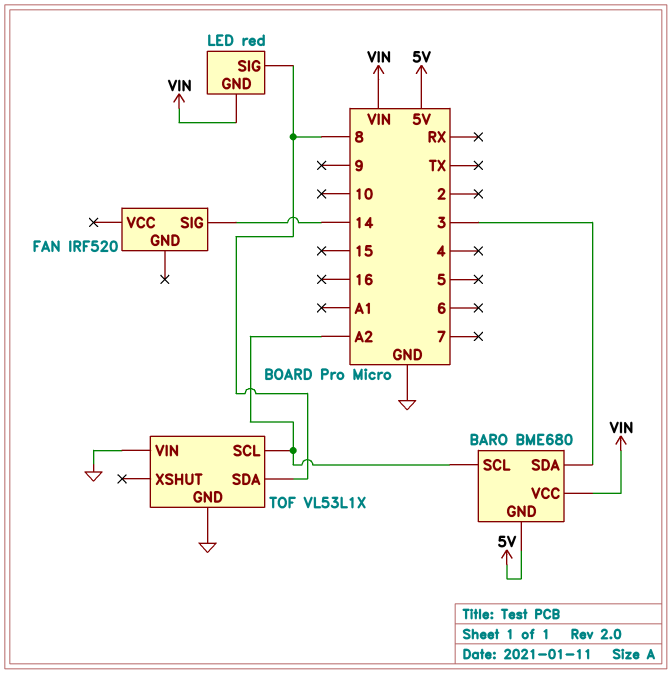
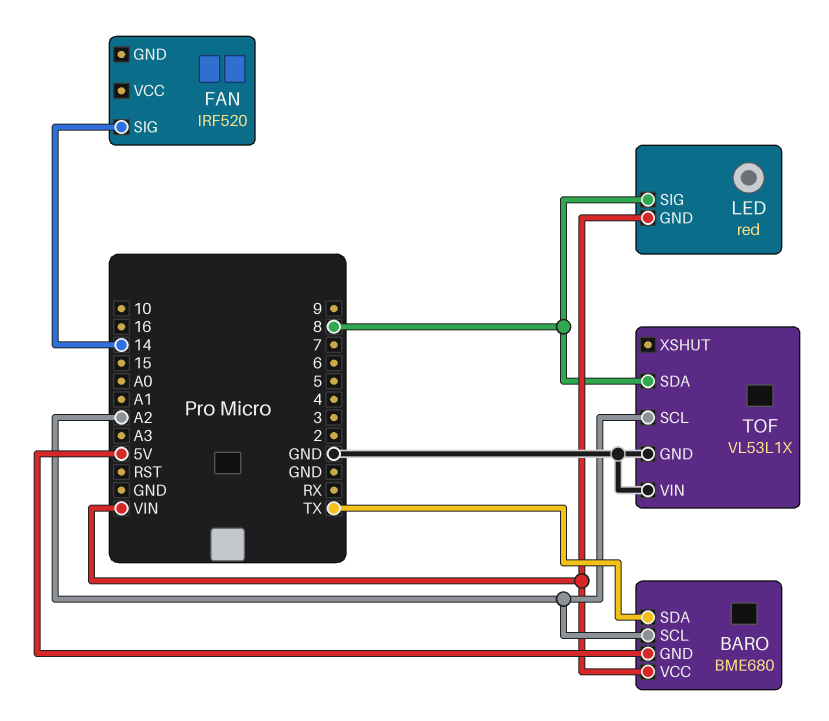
BARO pin SDA: 3 -> TX

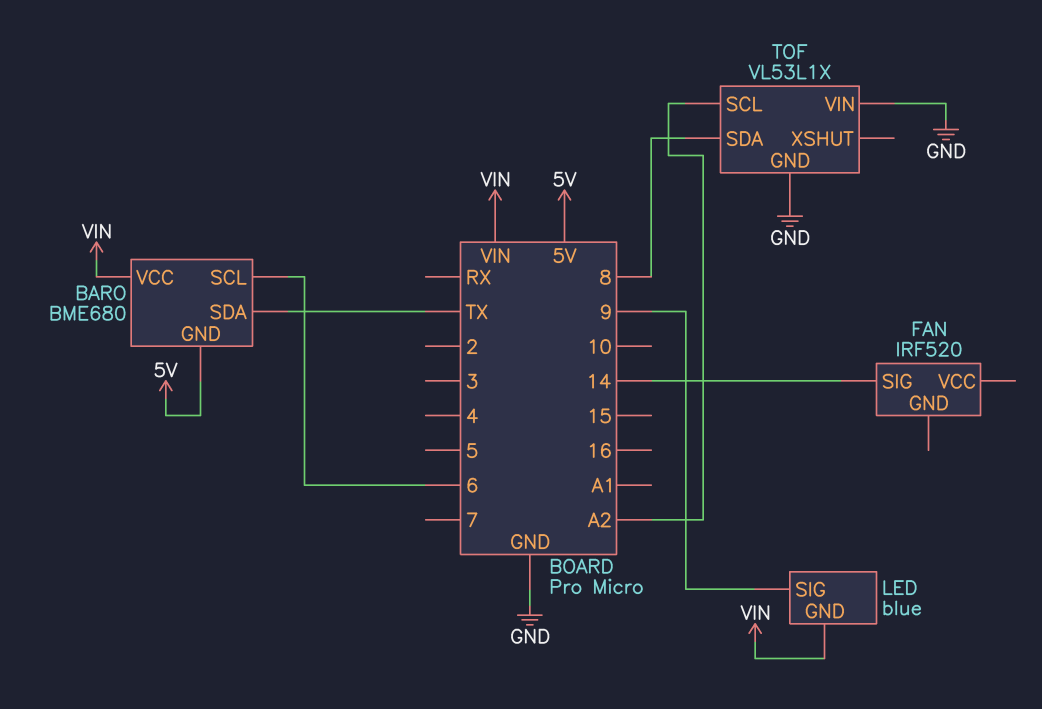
BARO pin SCL: A2 -> 6
LED: red -> blue
LED pin SIG: 8 -> 9

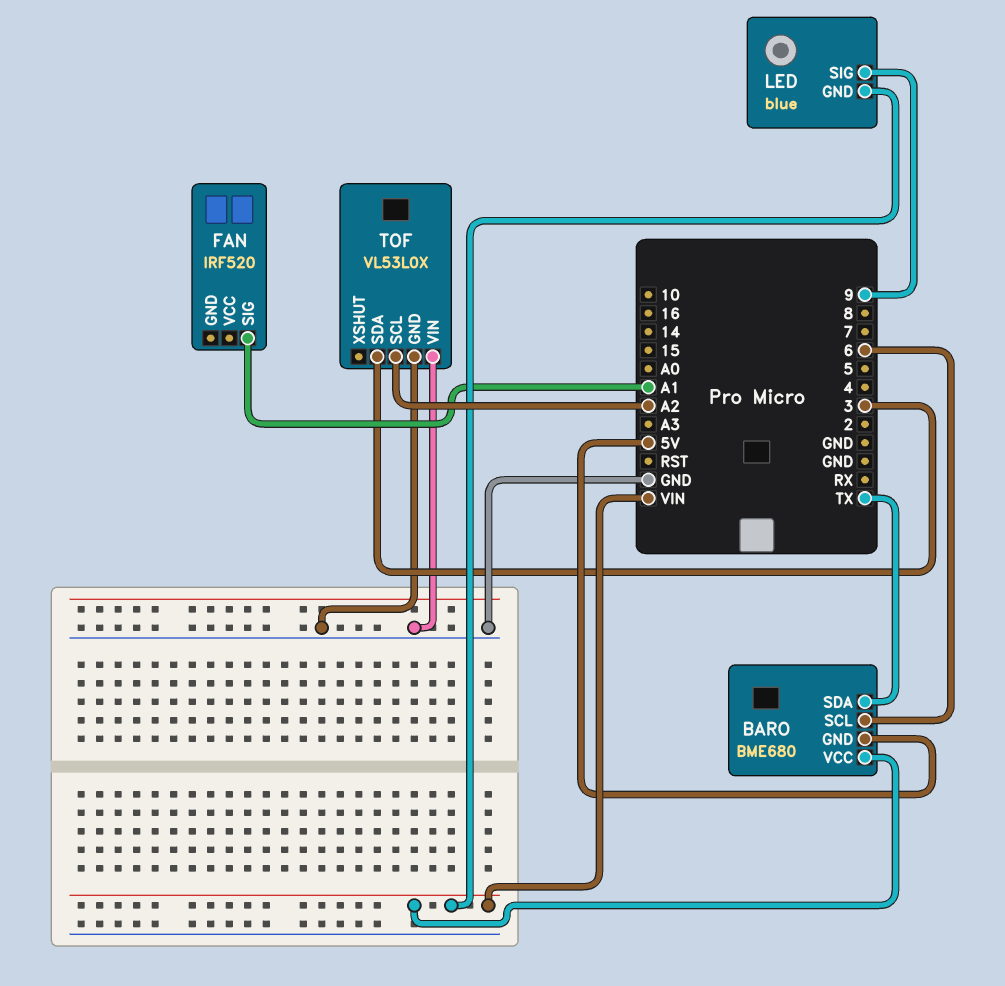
FAN pin SIG: 14 -> A1
TOF: VL53L1X -> VL53L0X
TOF pin SDA: 8 -> 3

